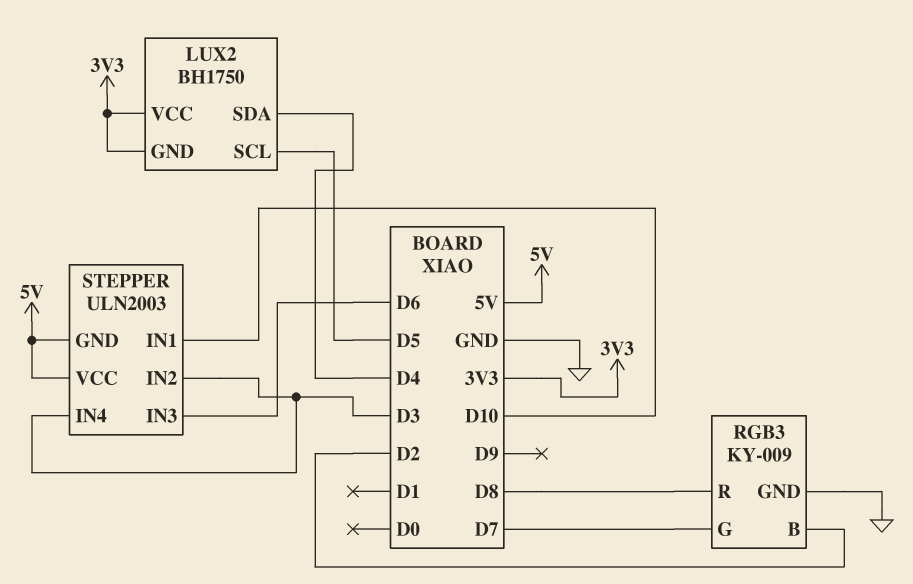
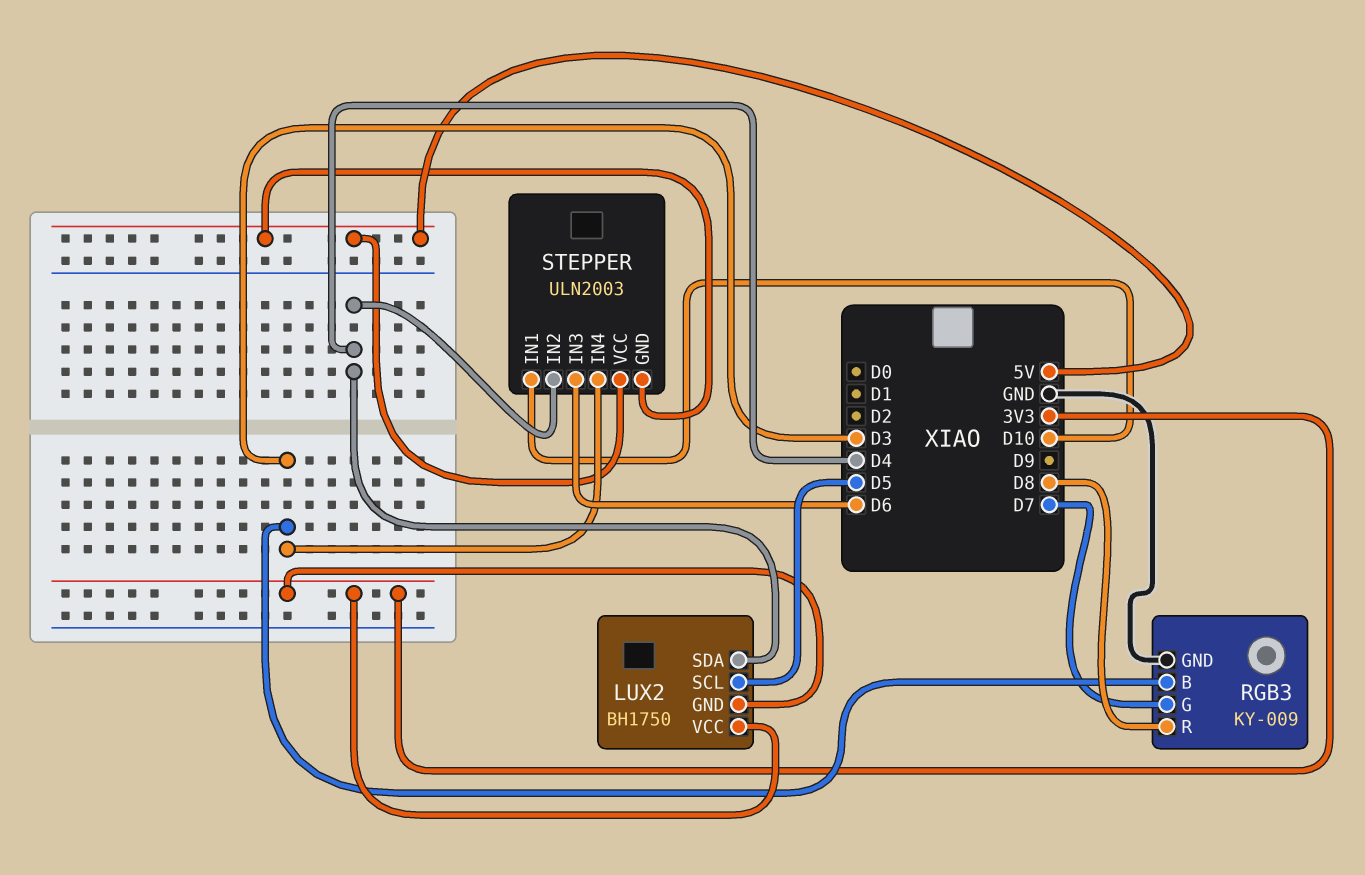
RGB3 pin B: D2 -> D3
STEPPER pin IN2: D3 -> D4

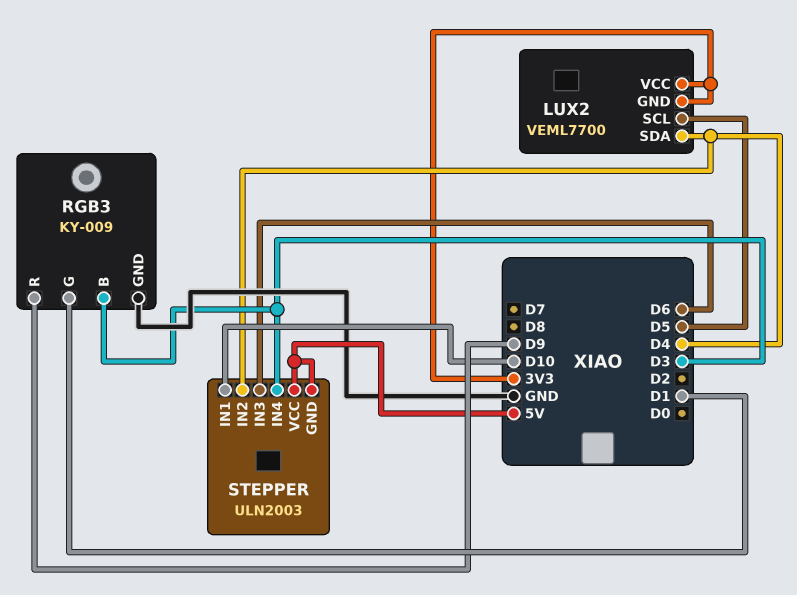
LUX2: BH1750 -> VEML7700
RGB3 pin G: D7 -> D1
RGB3 pin R: D8 -> D9

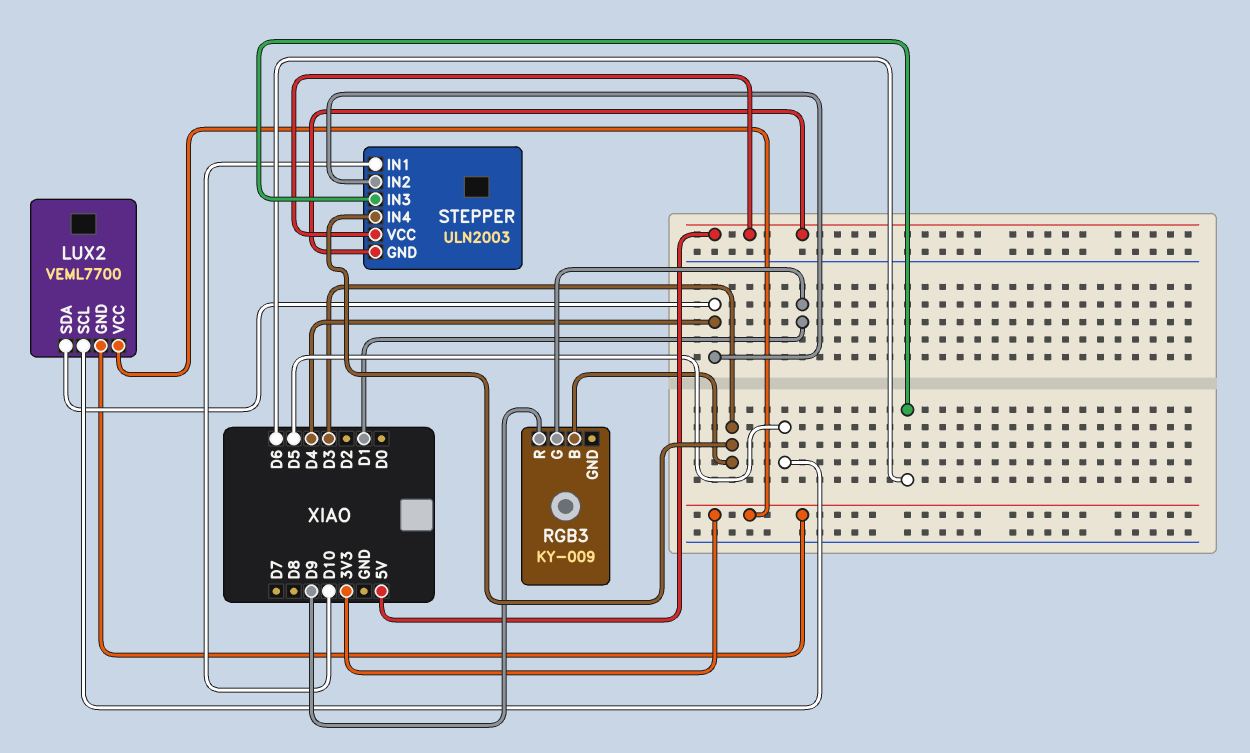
RGB3 pin GND: GND -> none

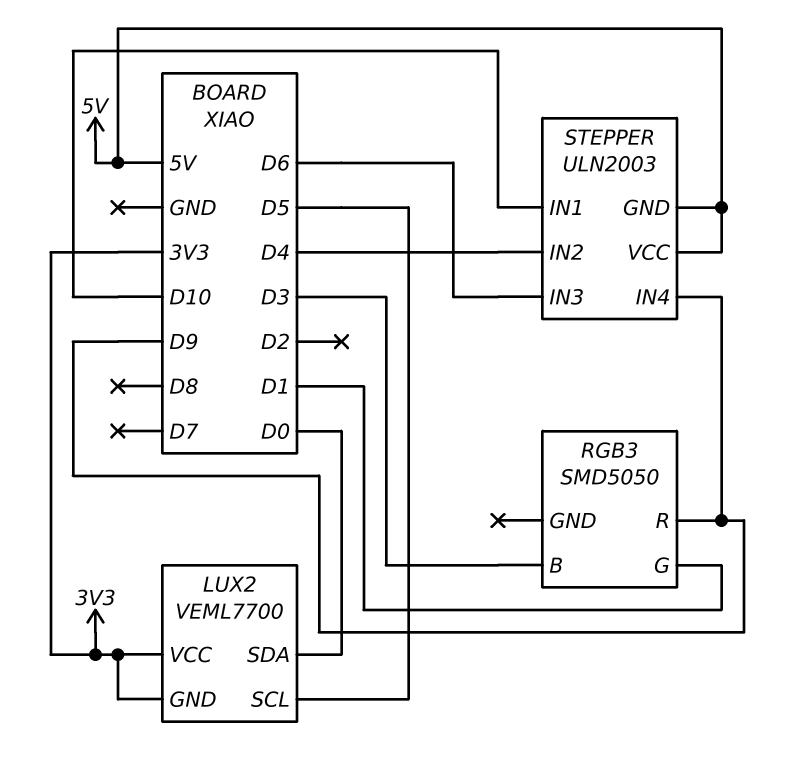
LUX2 pin SDA: D4 -> D0
RGB3: KY-009 -> SMD5050
STEPPER pin IN4: D3 -> D9

